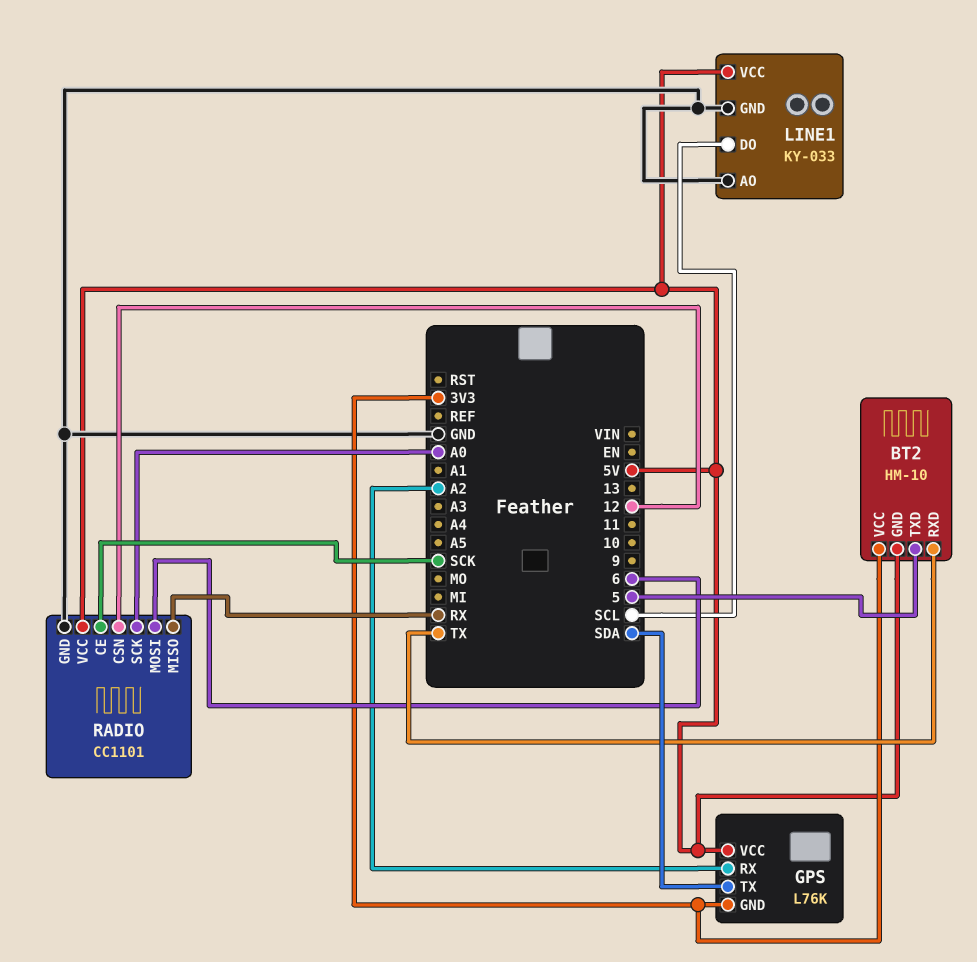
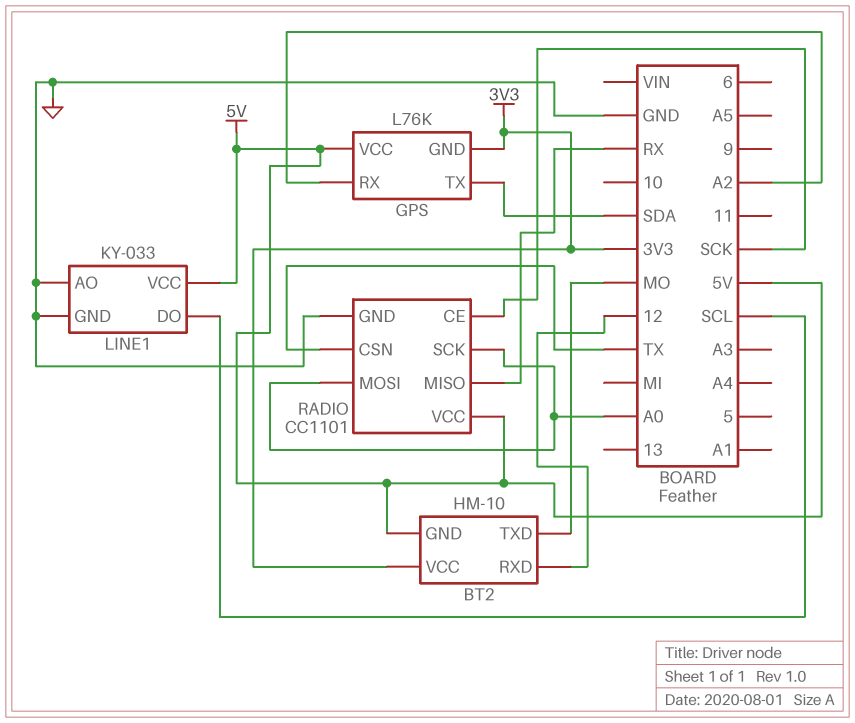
BT2 pin RXD: TX -> 12
BT2 pin TXD: 5 -> MO
RADIO pin CSN: 12 -> TX
RADIO pin MOSI: 6 -> A0

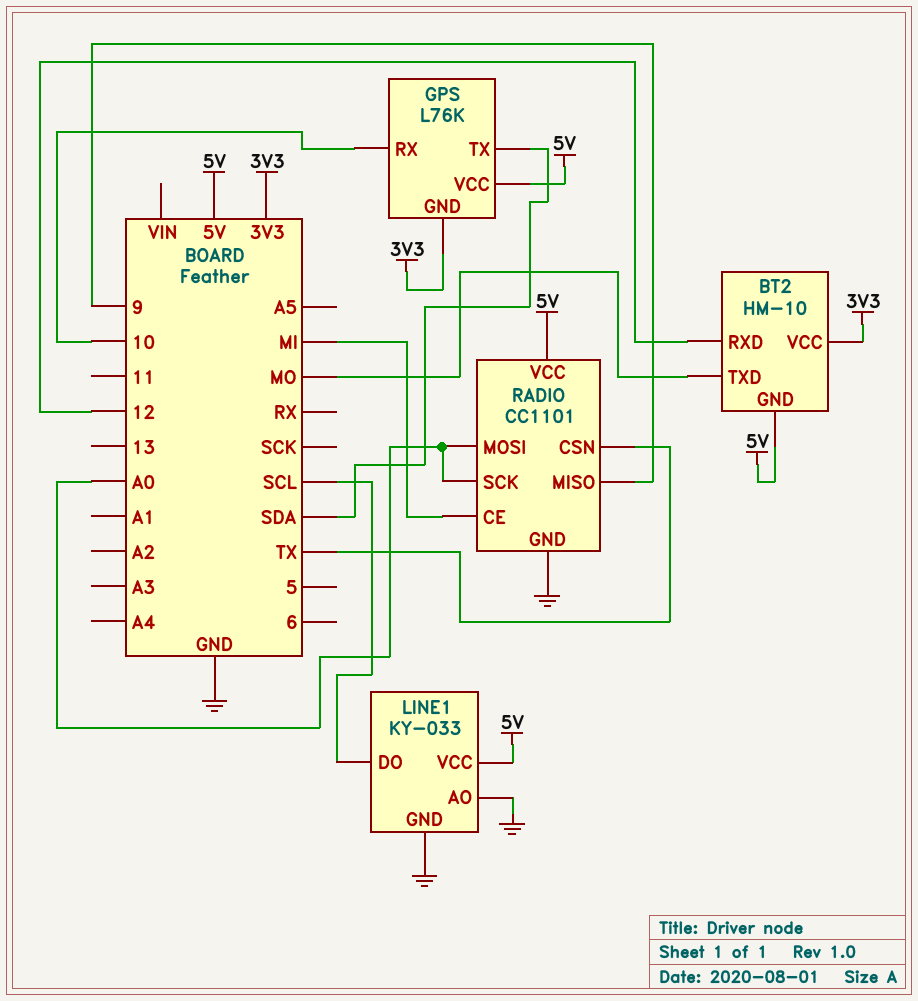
GPS pin RX: A2 -> 10
RADIO pin CE: SCK -> MI
RADIO pin MISO: RX -> 9

